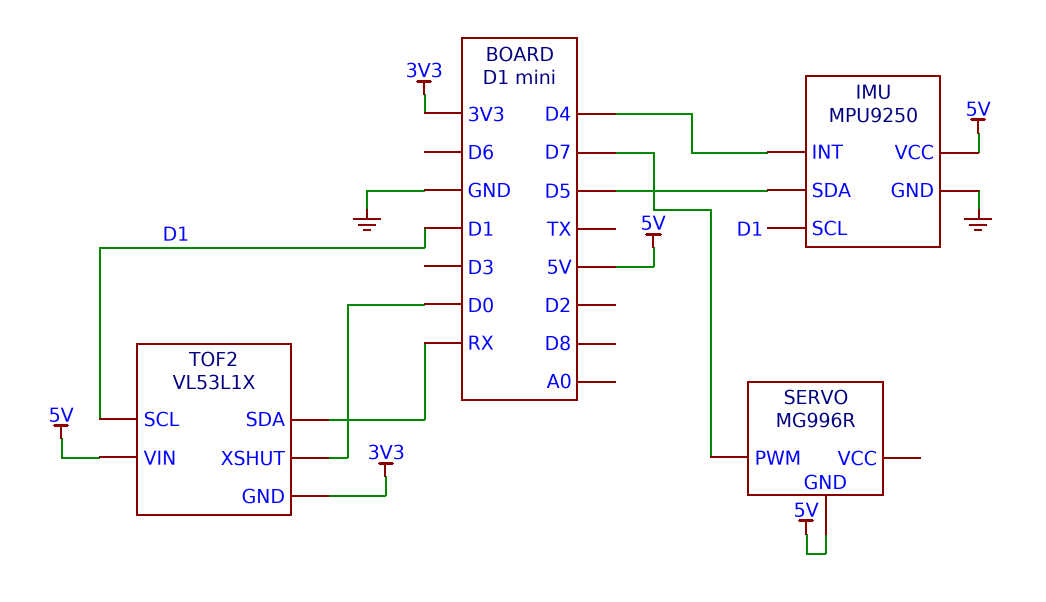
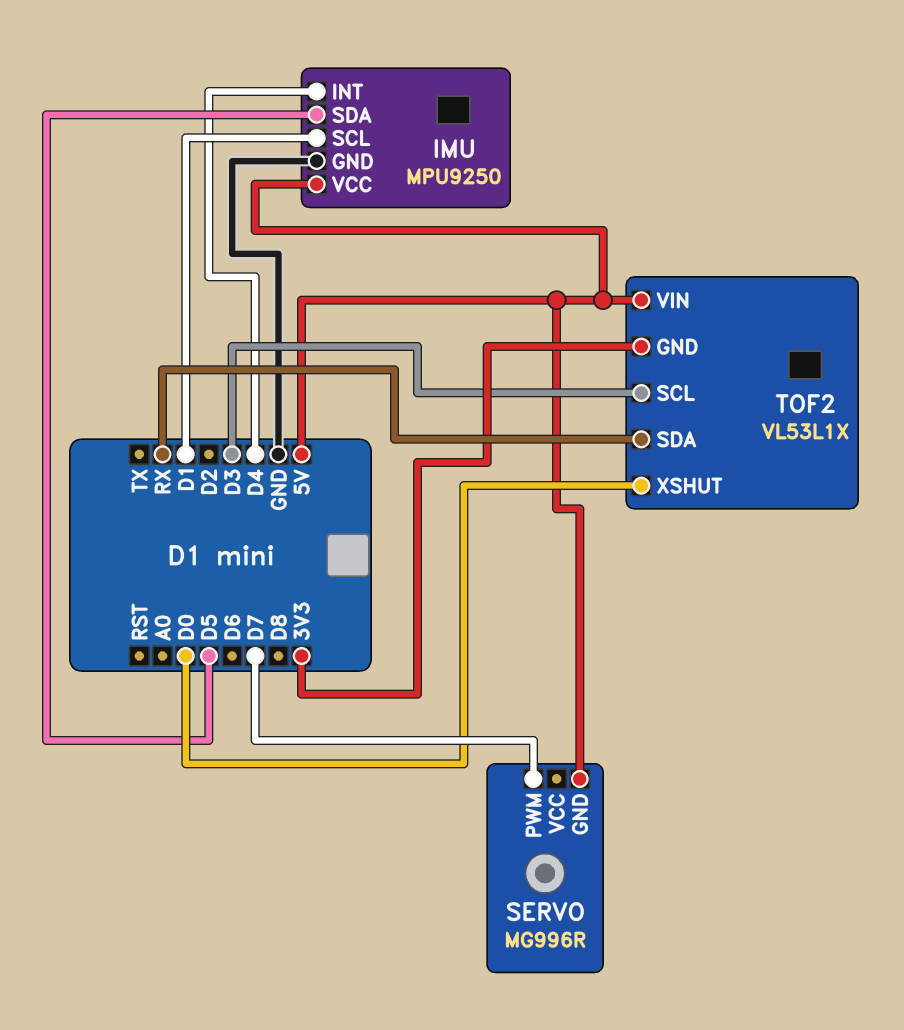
TOF2 pin SCL: D1 -> D3

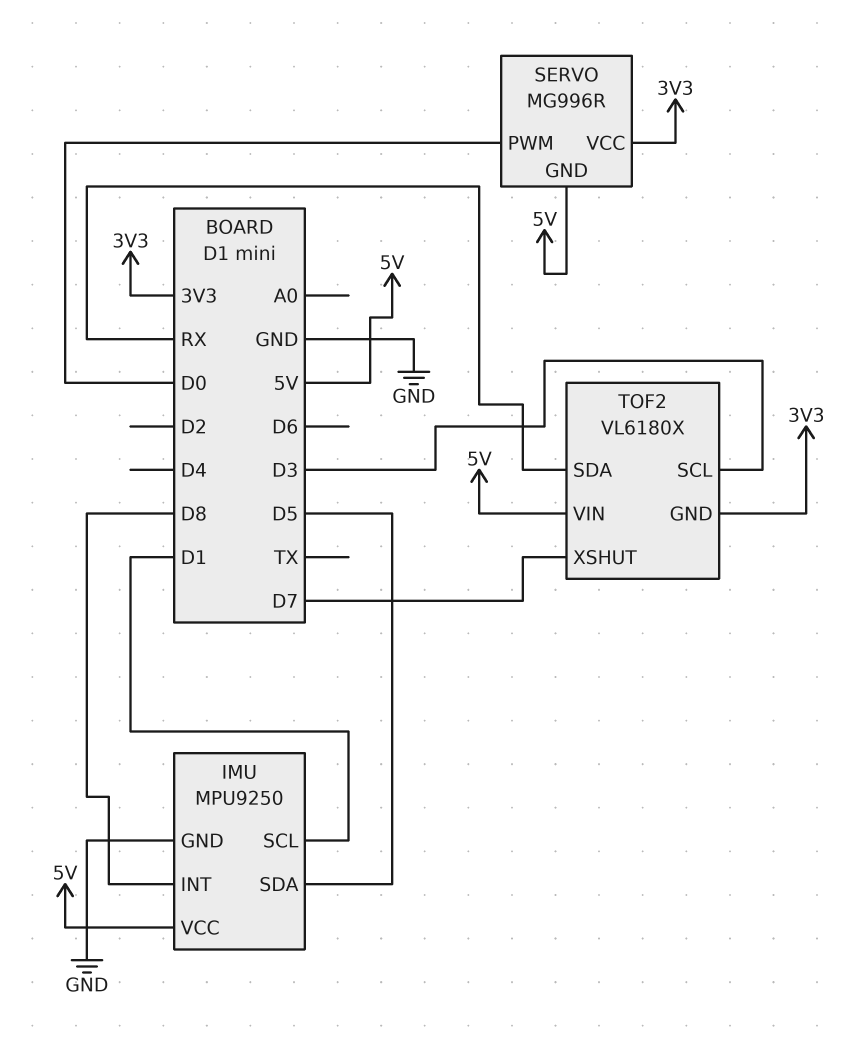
IMU pin INT: D4 -> D8
SERVO pin PWM: D7 -> D0
SERVO pin VCC: none -> 3V3
TOF2: VL53L1X -> VL6180X
TOF2 pin XSHUT: D0 -> D7

